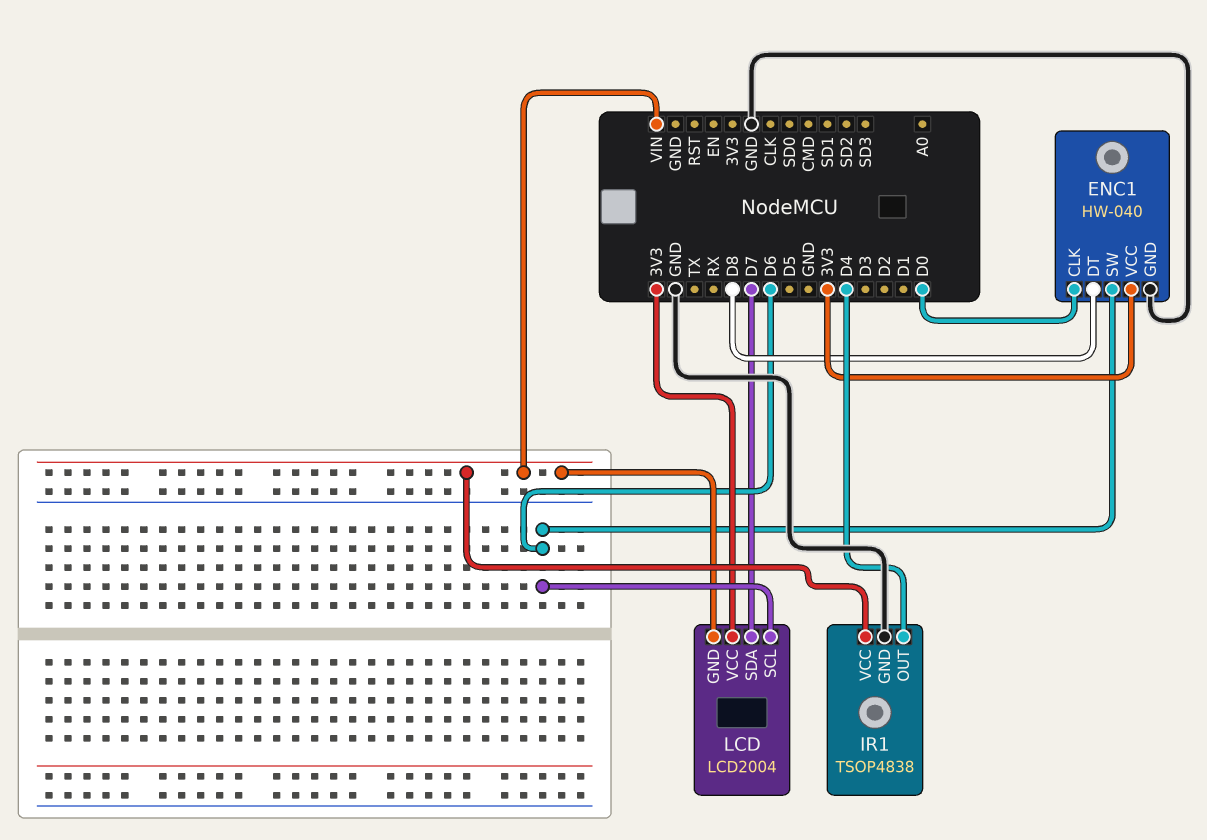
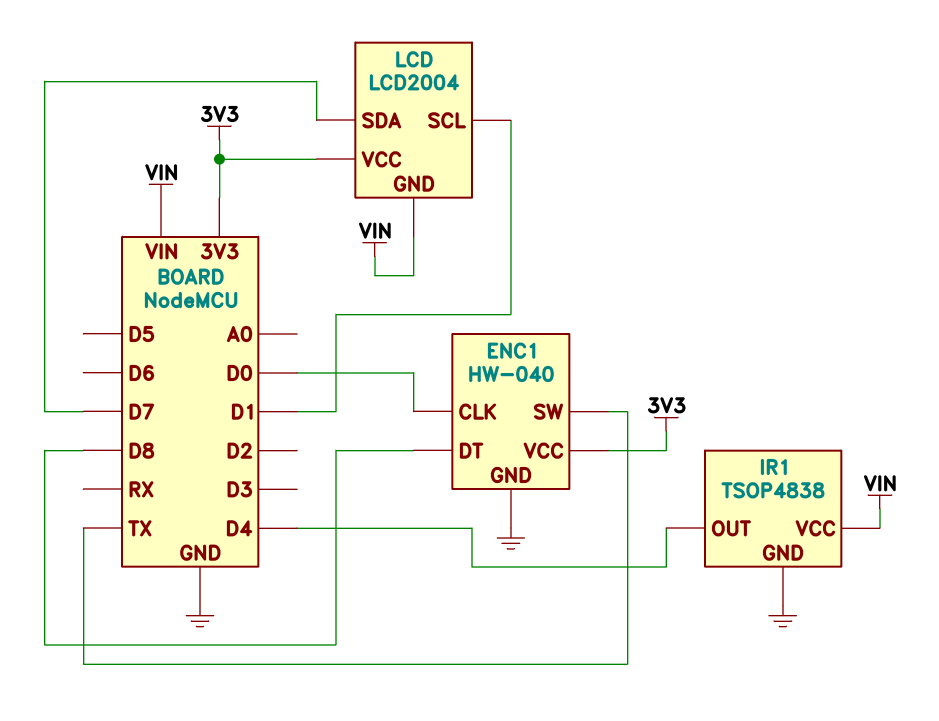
ENC1 pin SW: D6 -> TX
LCD pin SCL: D6 -> D1

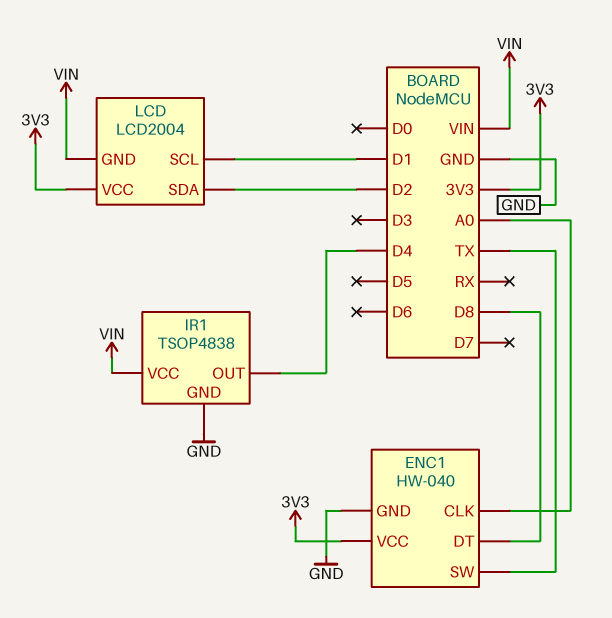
ENC1 pin CLK: D0 -> A0
LCD pin SDA: D7 -> D2

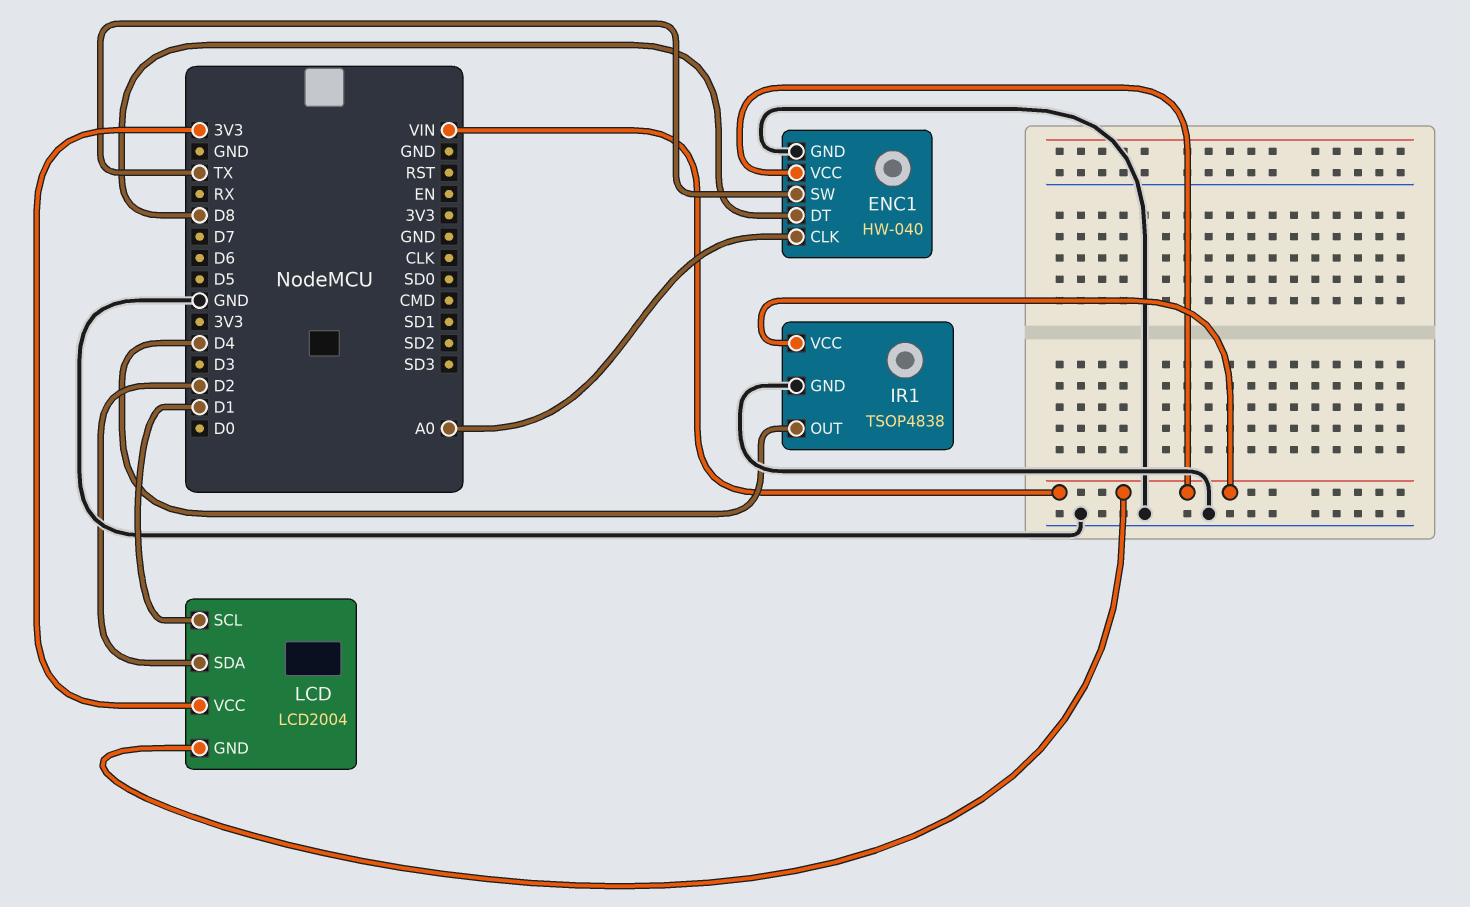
ENC1 pin VCC: 3V3 -> VIN

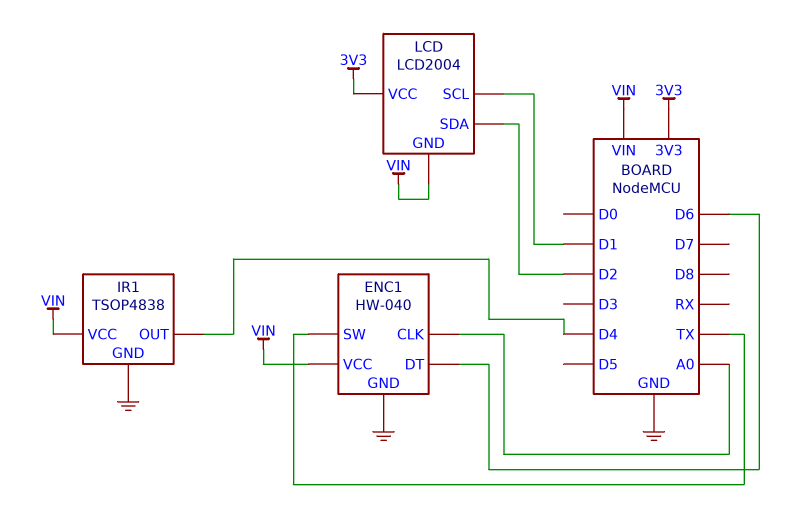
ENC1 pin DT: D8 -> D6

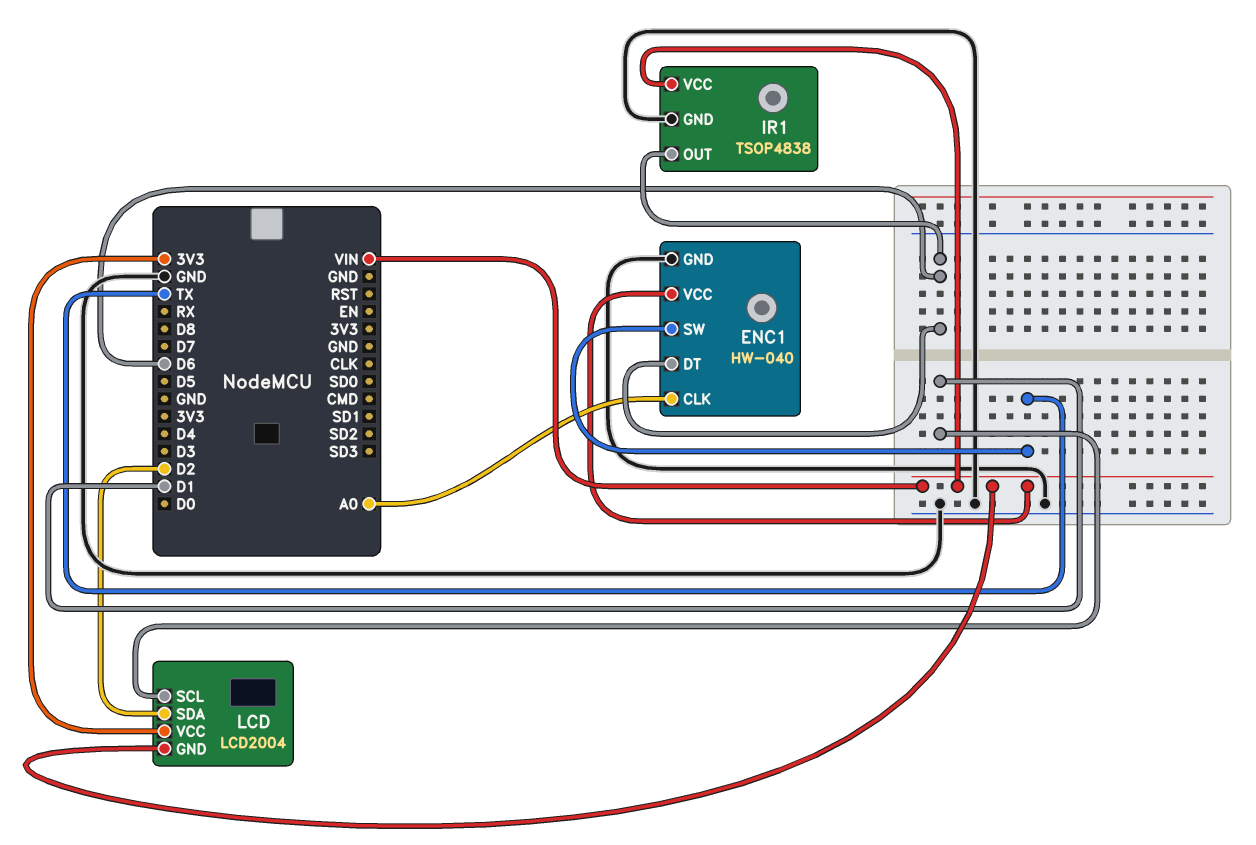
IR1 pin OUT: D4 -> D6

